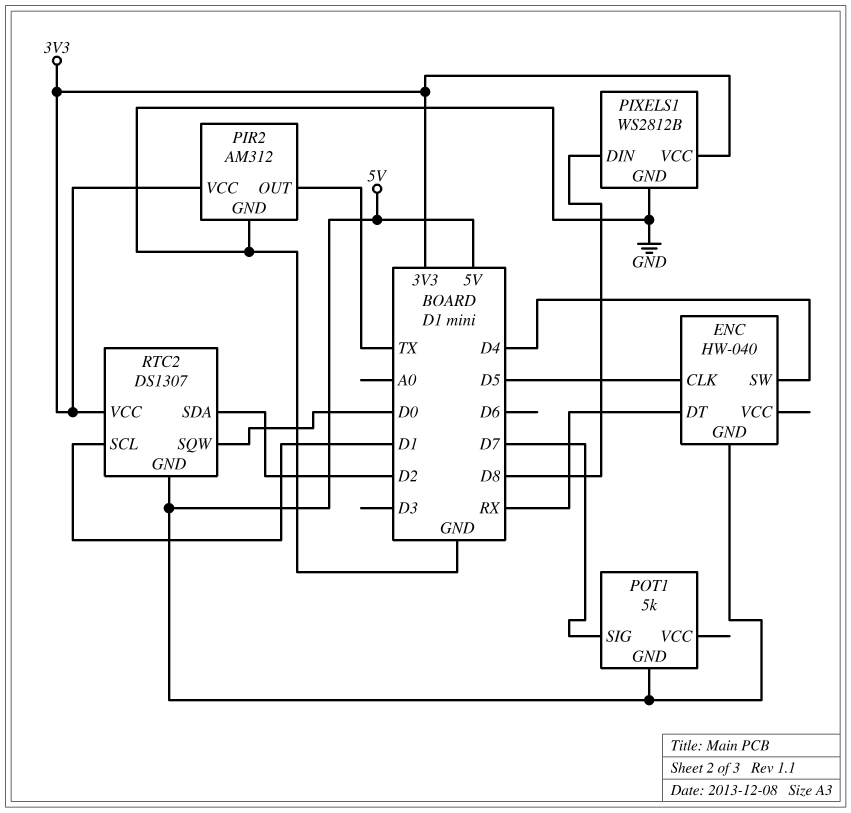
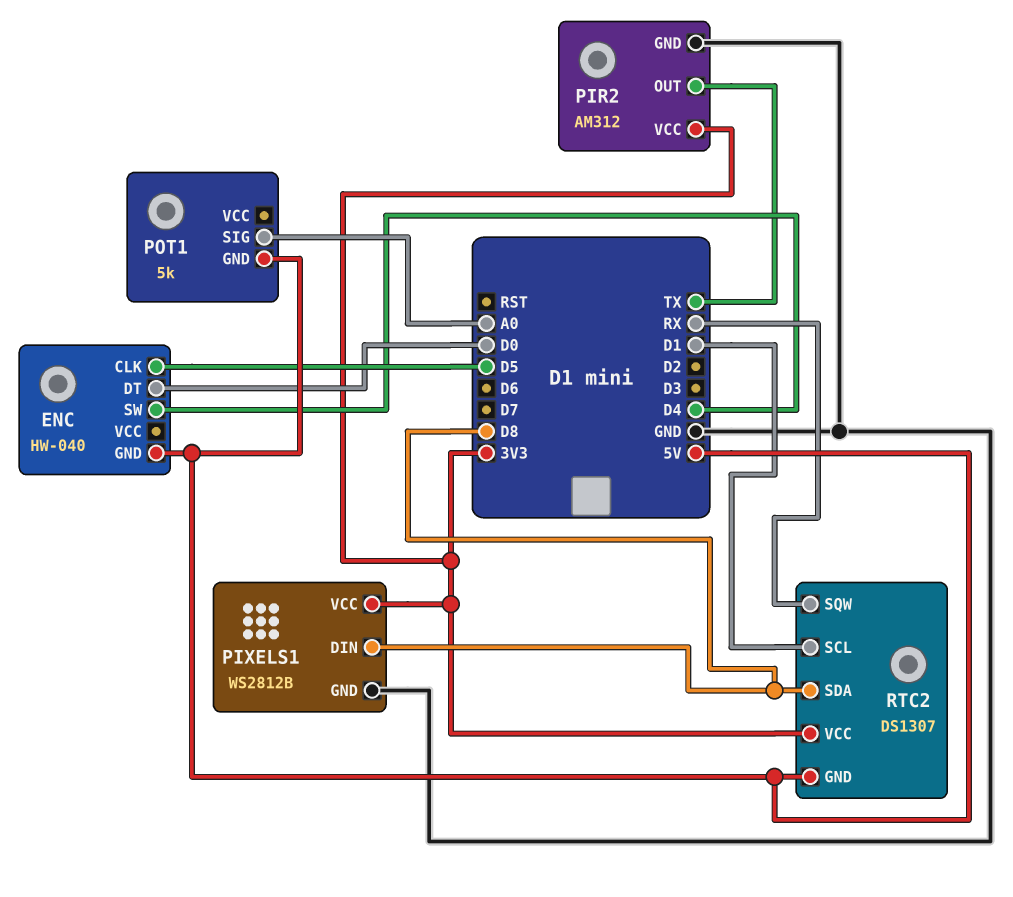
ENC pin DT: RX -> D0
POT1 pin SIG: D7 -> A0
RTC2 pin SDA: D2 -> D8
RTC2 pin SQW: D0 -> RX

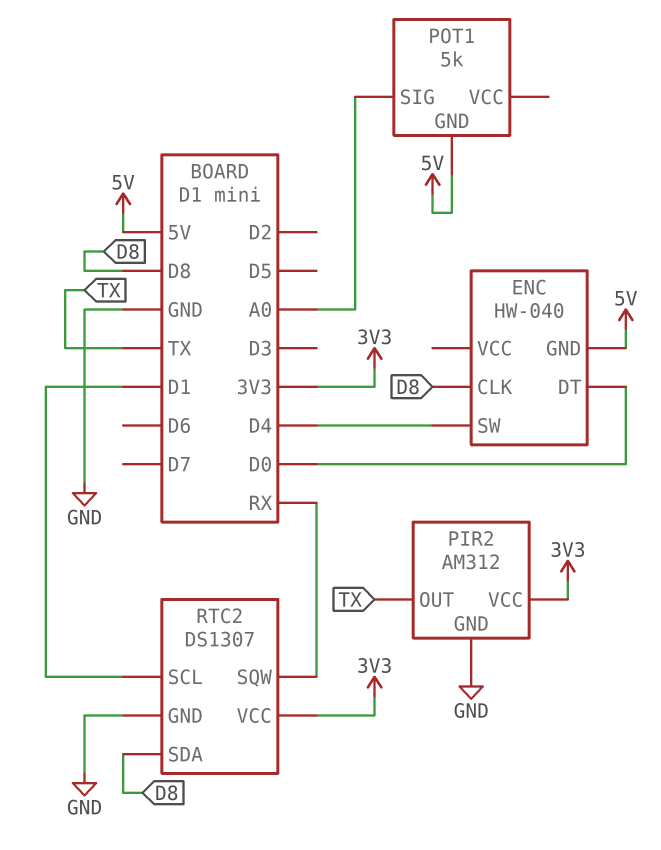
ENC pin CLK: D5 -> D8
PIXELS1: WS2812B -> none
PIXELS1 pin DIN: D8 -> none
PIXELS1 pin GND: GND -> none
PIXELS1 pin VCC: 3V3 -> none
RTC2 pin GND: 5V -> GND

